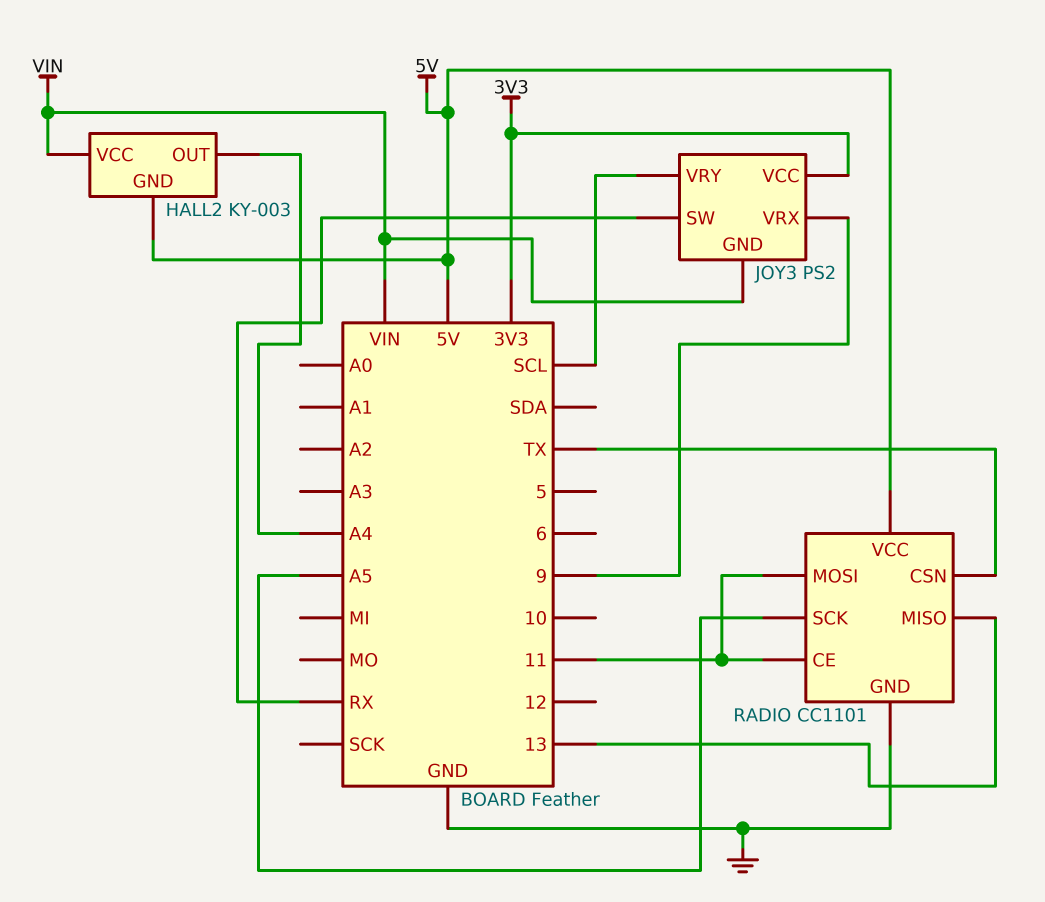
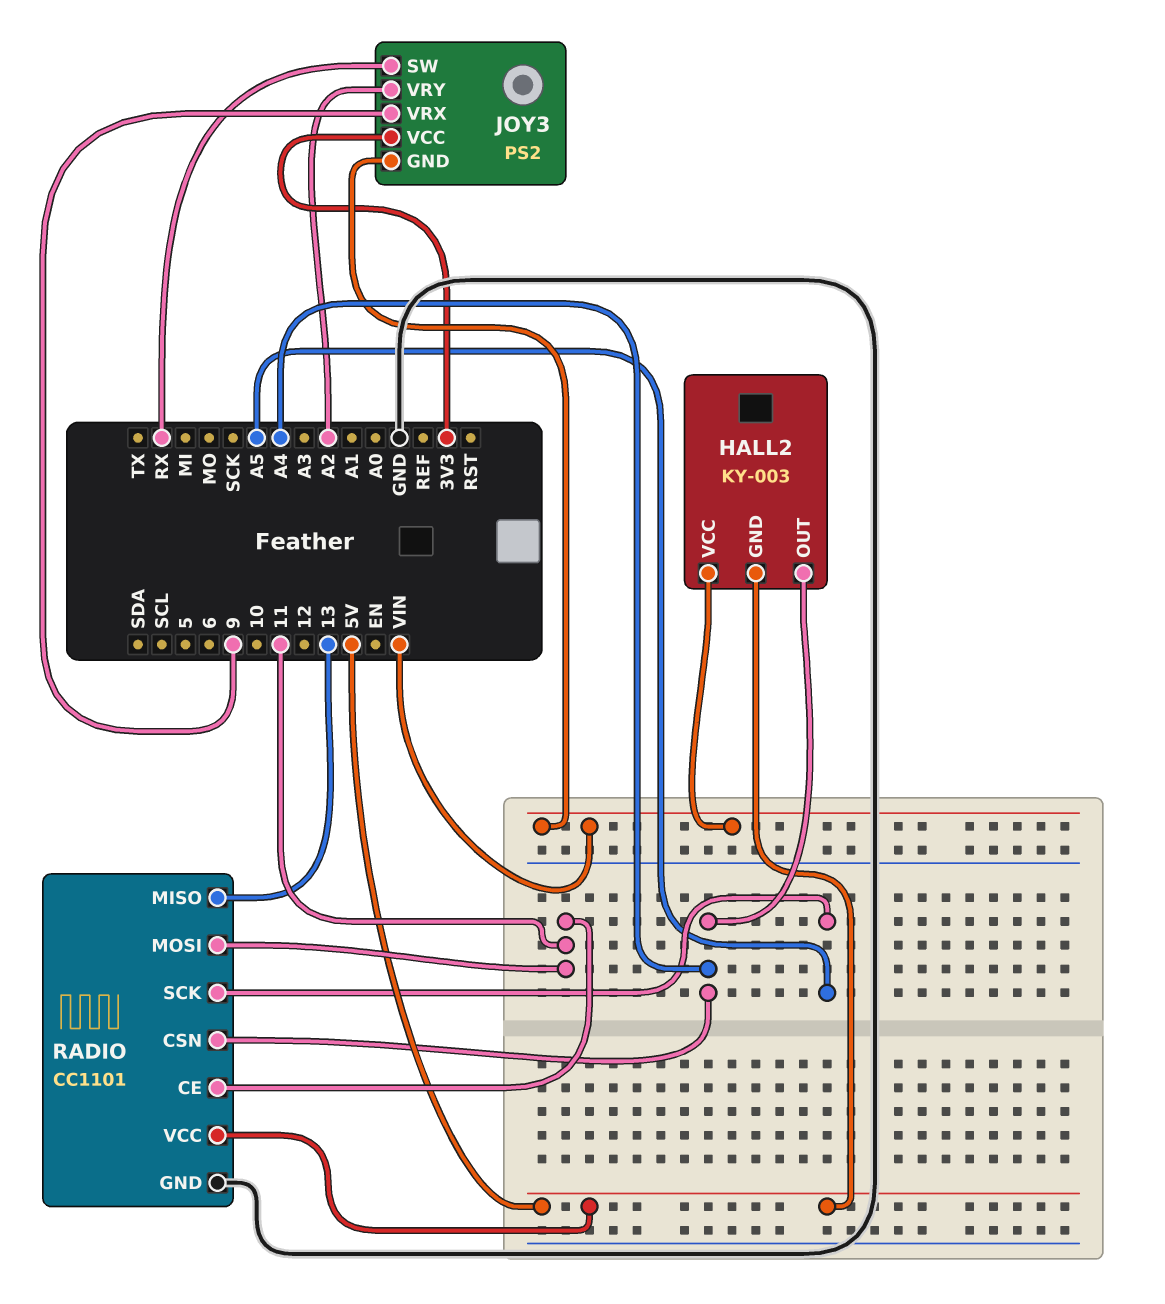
JOY3 pin VRY: SCL -> A2
RADIO pin CSN: TX -> A4

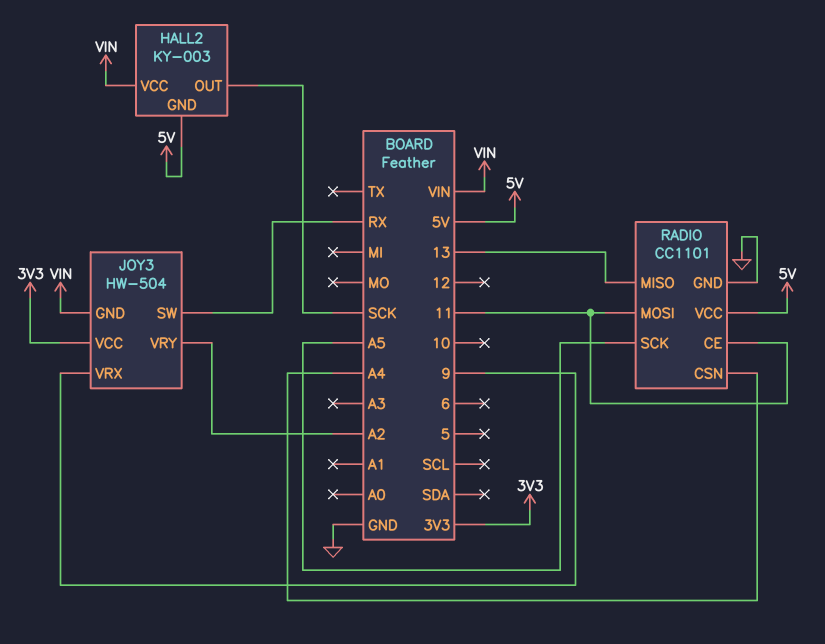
HALL2 pin OUT: A4 -> SCK
JOY3: PS2 -> HW-504

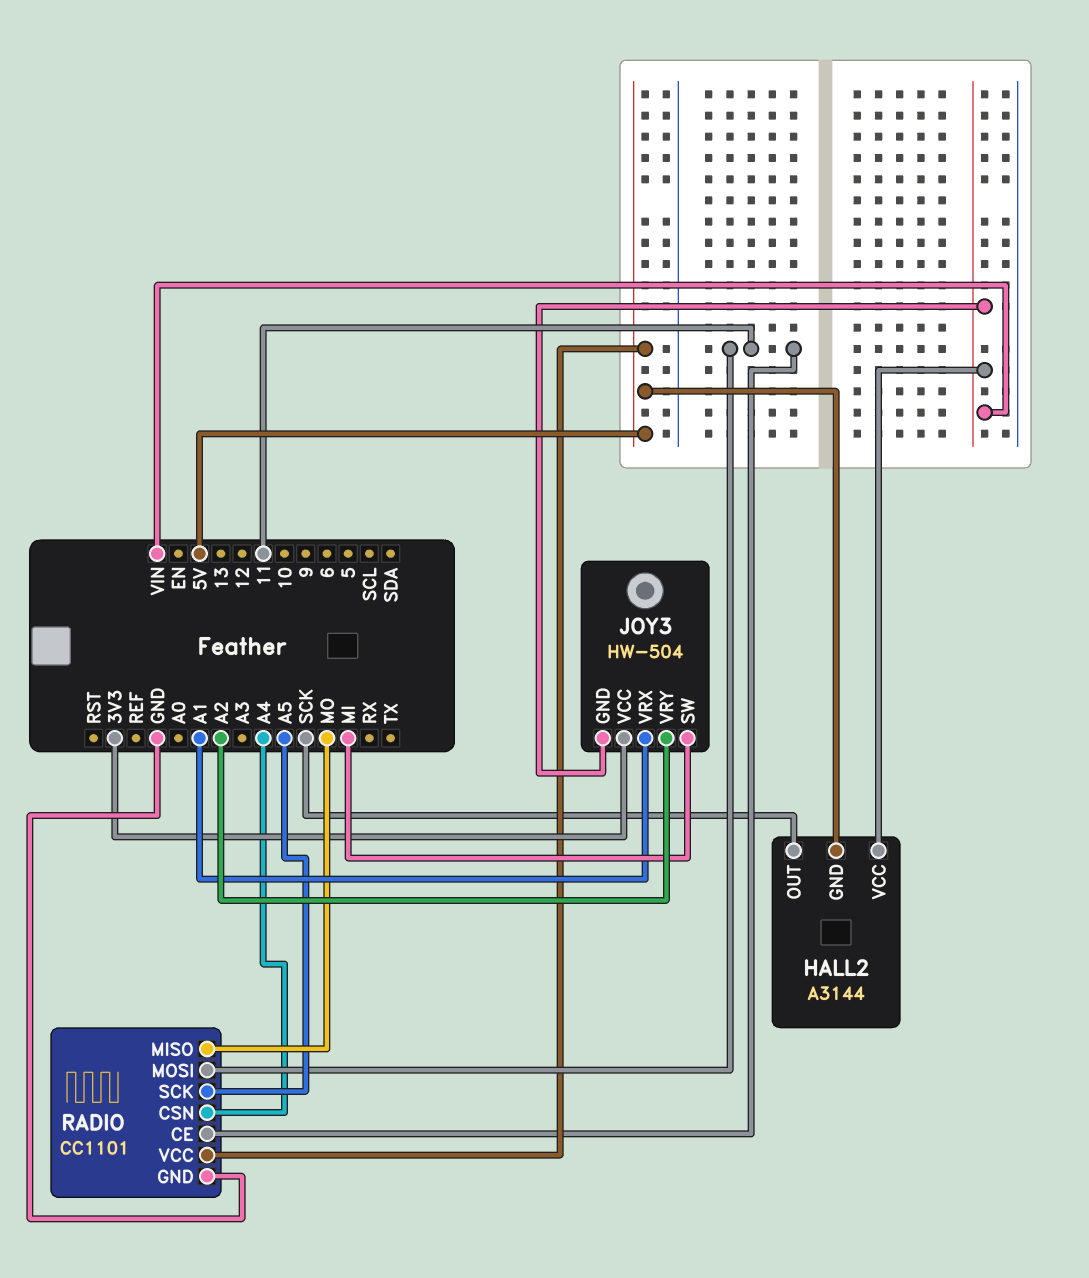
HALL2: KY-003 -> A3144
JOY3 pin SW: RX -> MI
JOY3 pin VRX: 9 -> A1
RADIO pin MISO: 13 -> MO

